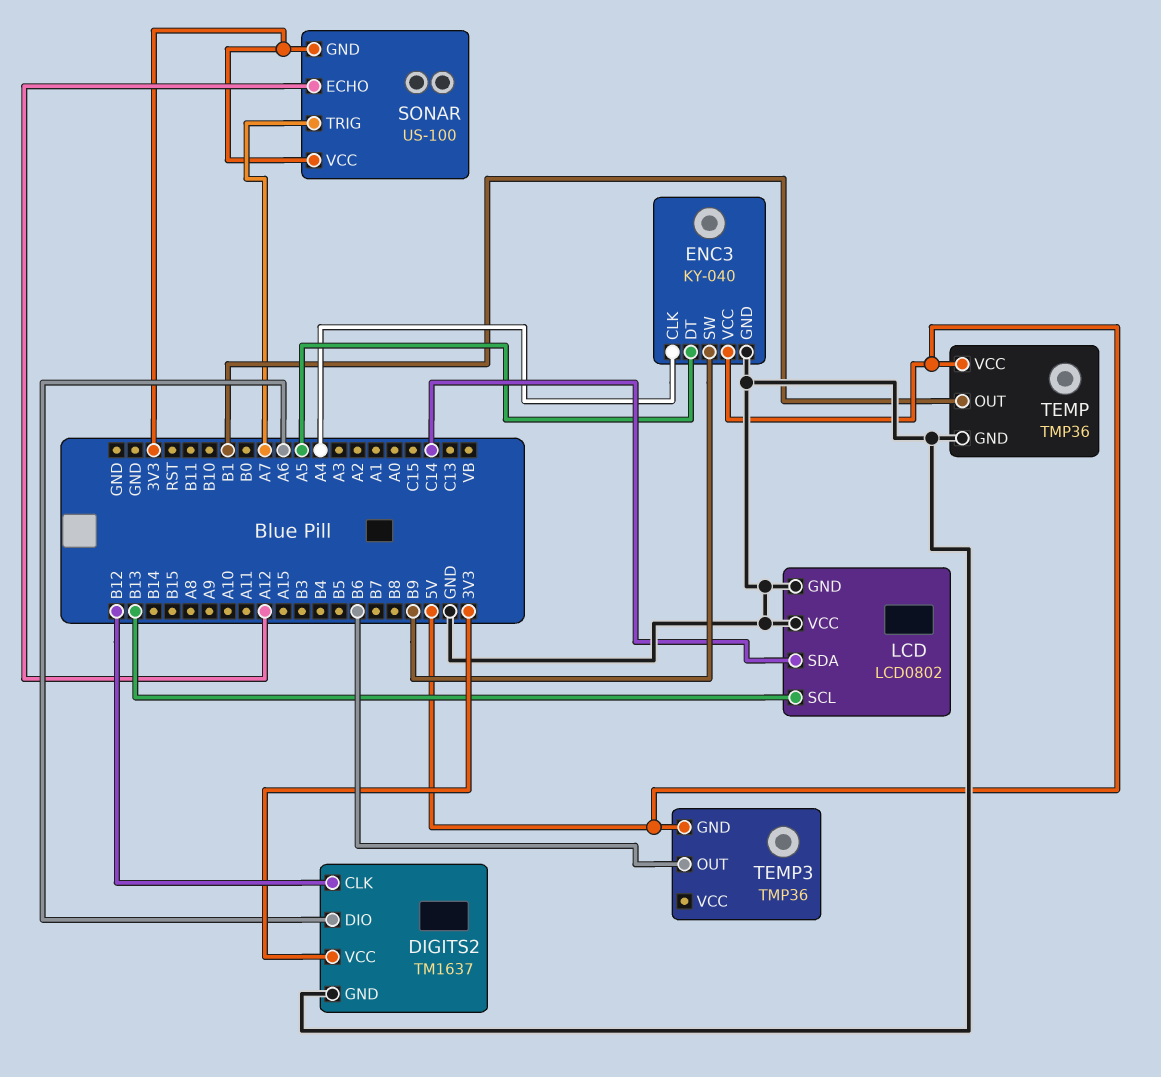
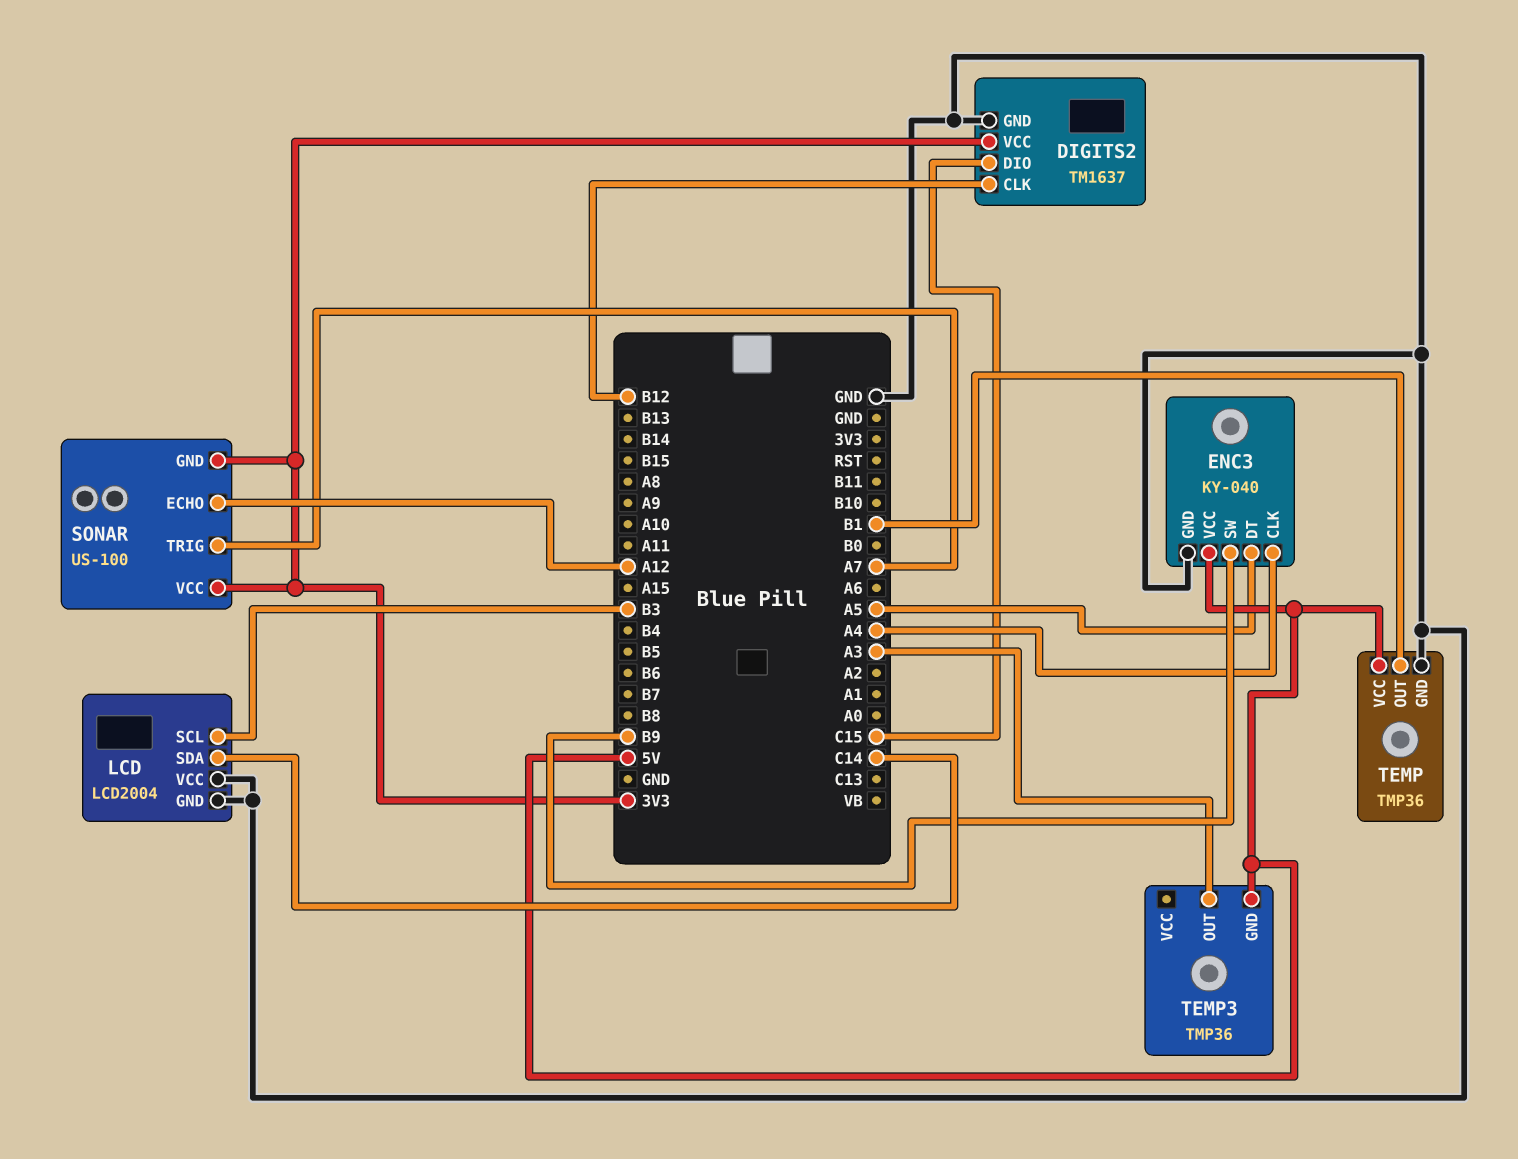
DIGITS2 pin DIO: A6 -> C15
LCD: LCD0802 -> LCD2004
LCD pin SCL: B13 -> B3
TEMP3 pin OUT: B6 -> A3

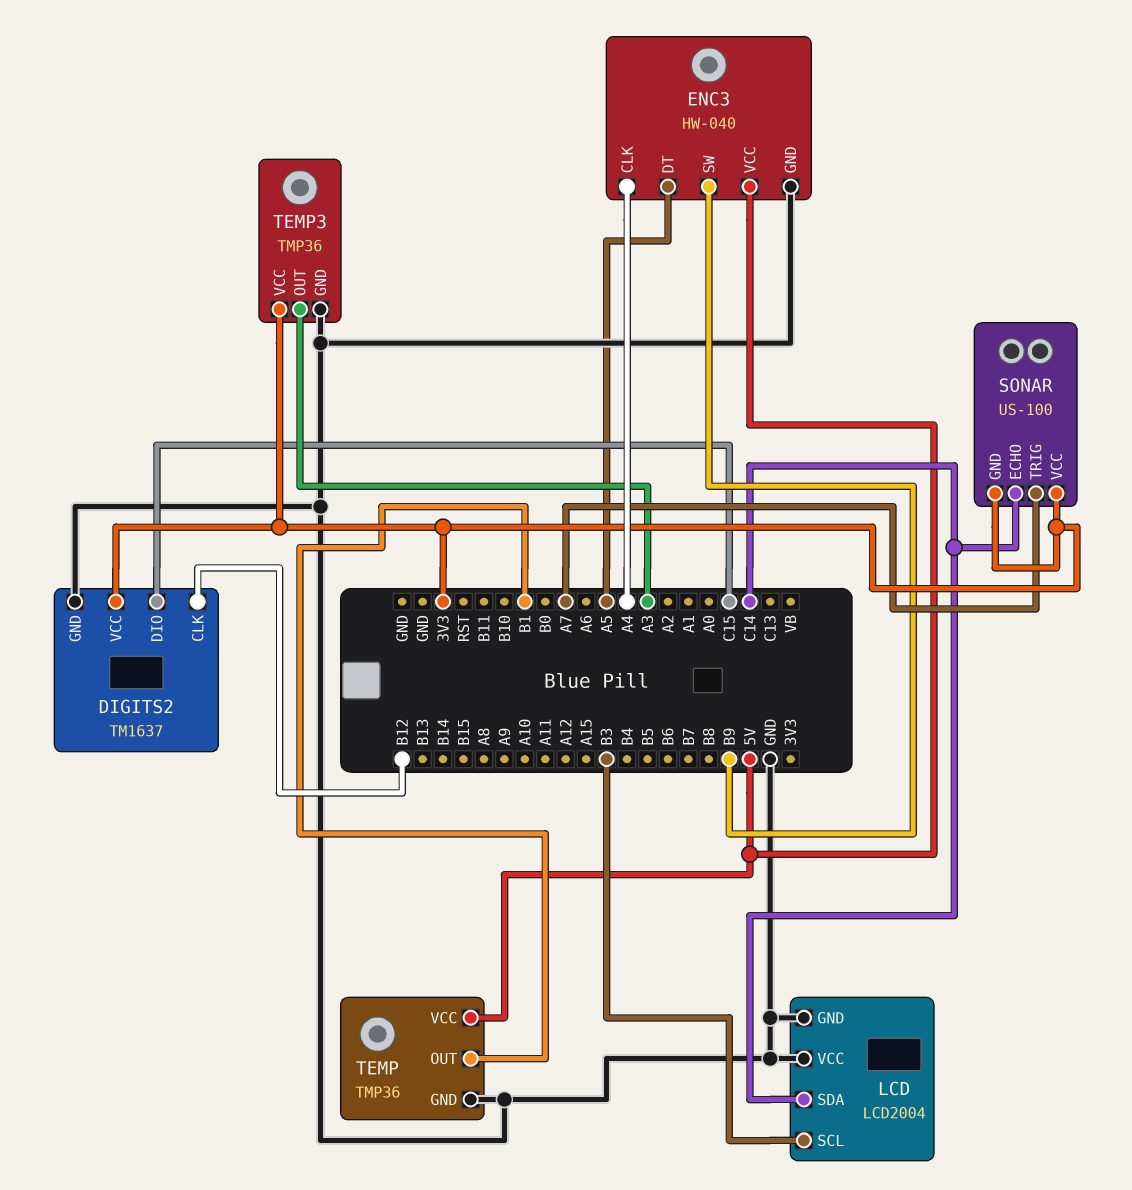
ENC3: KY-040 -> HW-040
SONAR pin ECHO: A12 -> C14
TEMP3 pin GND: 5V -> GND
TEMP3 pin VCC: none -> 3V3

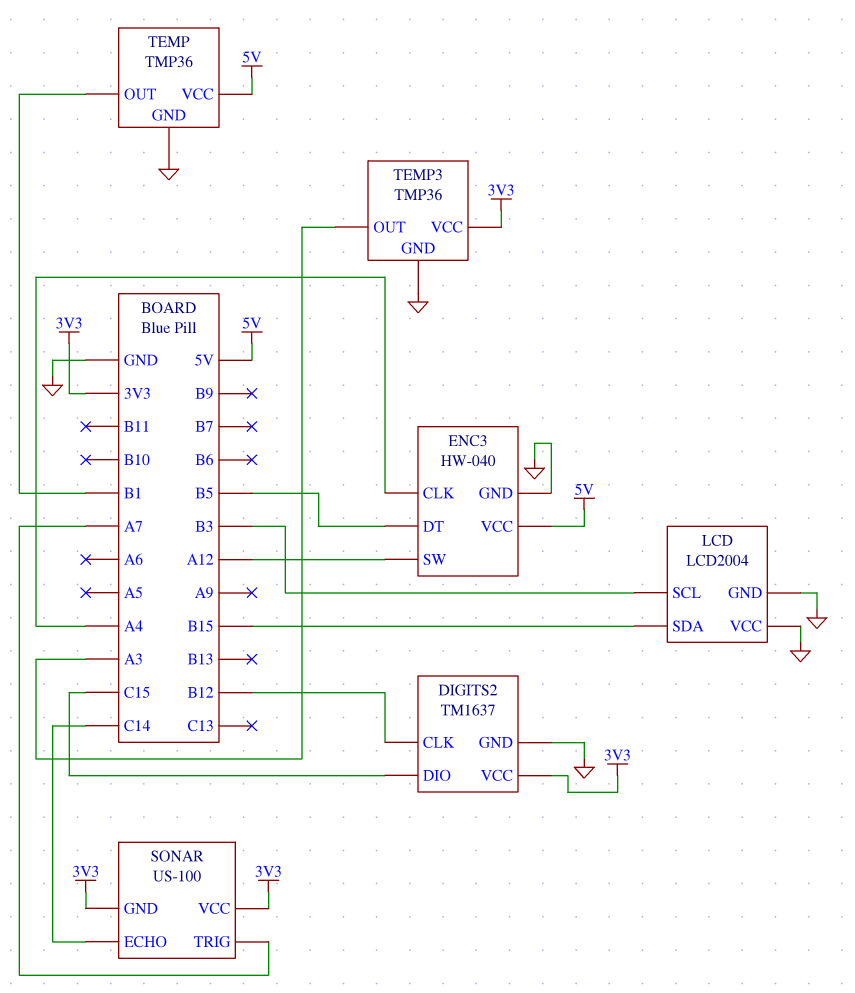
ENC3 pin DT: A5 -> B5
ENC3 pin SW: B9 -> A12
LCD pin SDA: C14 -> B15

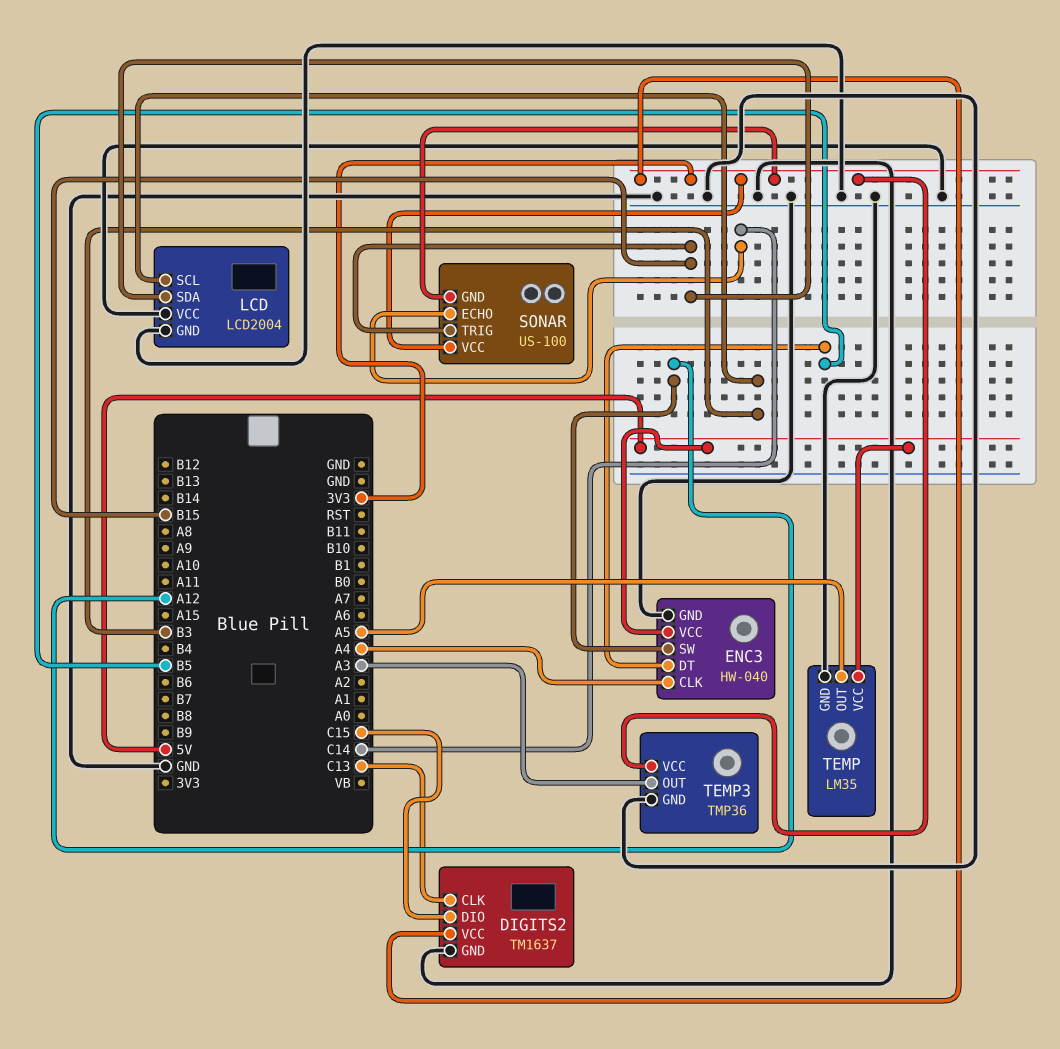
DIGITS2 pin CLK: B12 -> C13
SONAR pin TRIG: A7 -> B15
TEMP: TMP36 -> LM35
TEMP pin OUT: B1 -> A5

